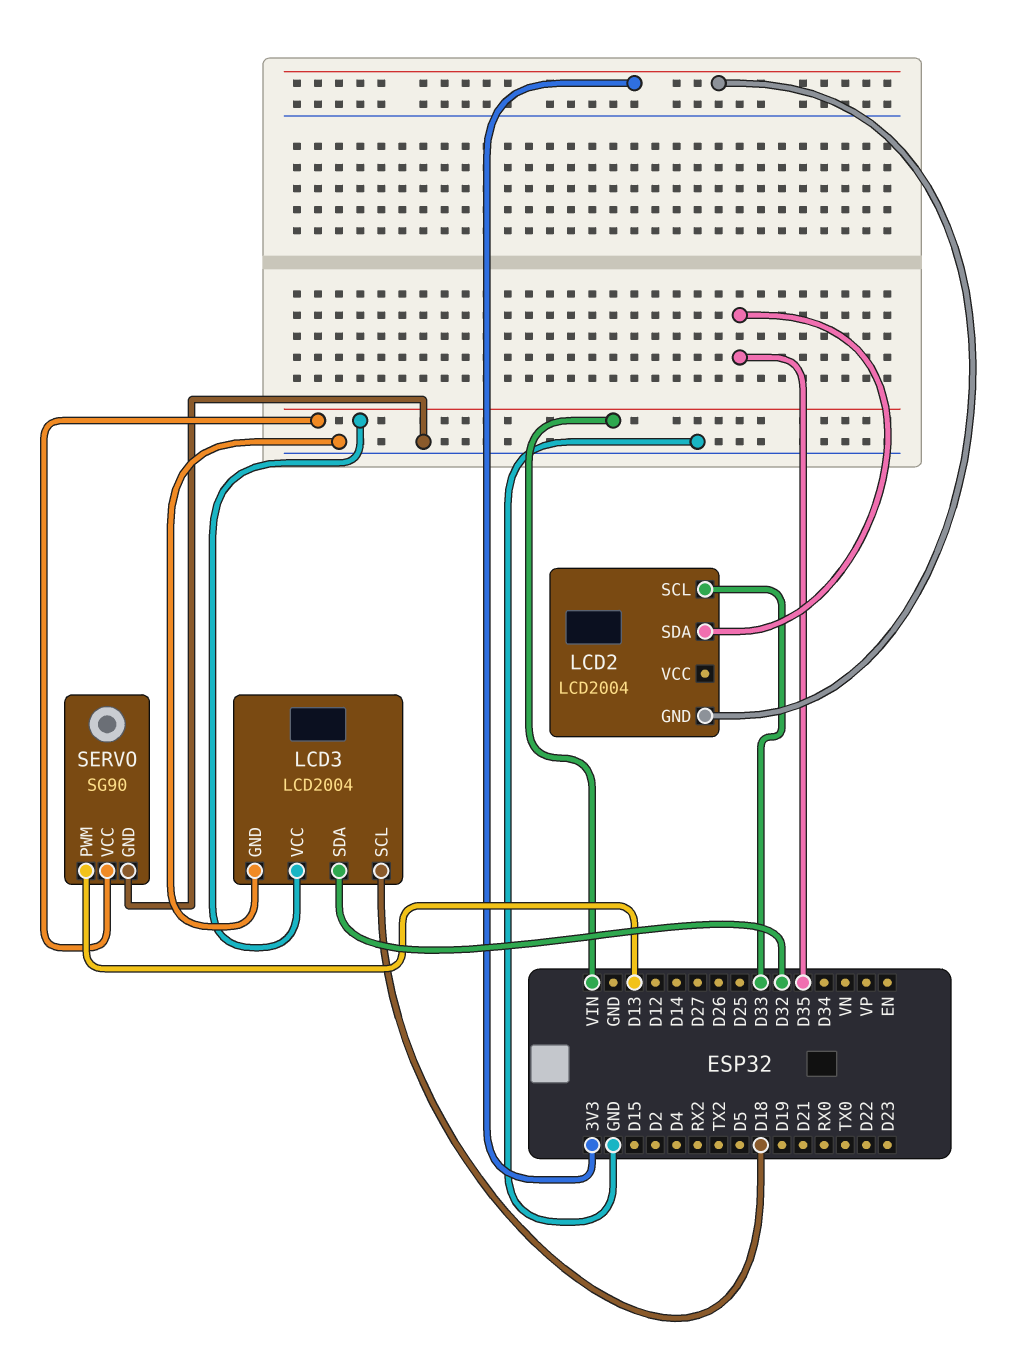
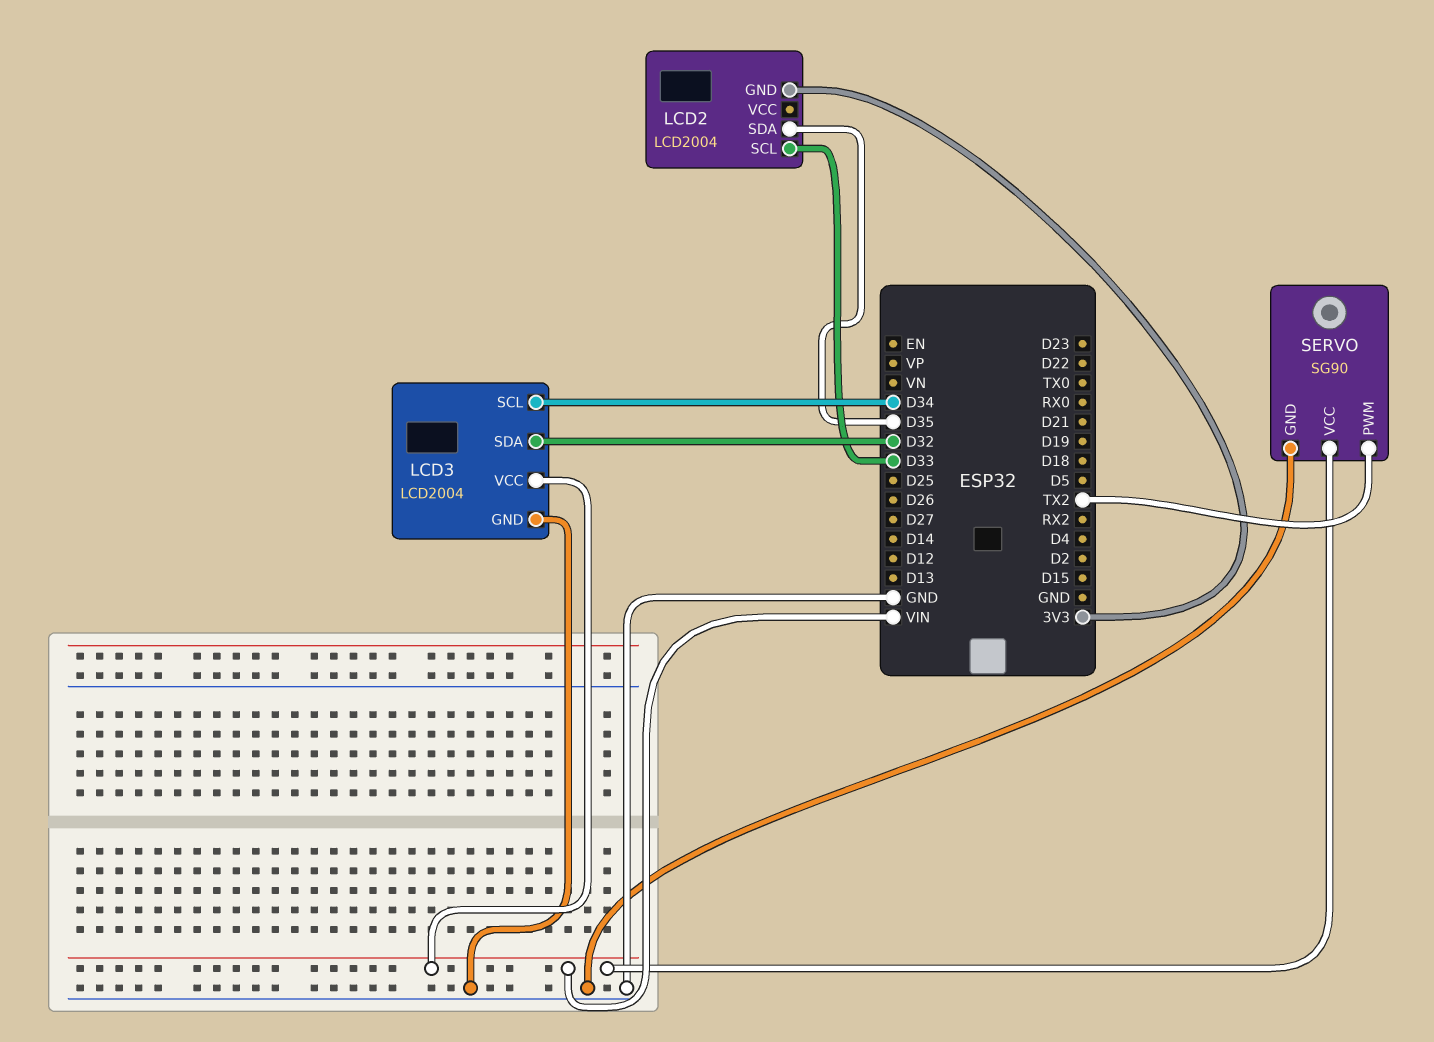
LCD3 pin SCL: D18 -> D34
SERVO pin PWM: D13 -> TX2

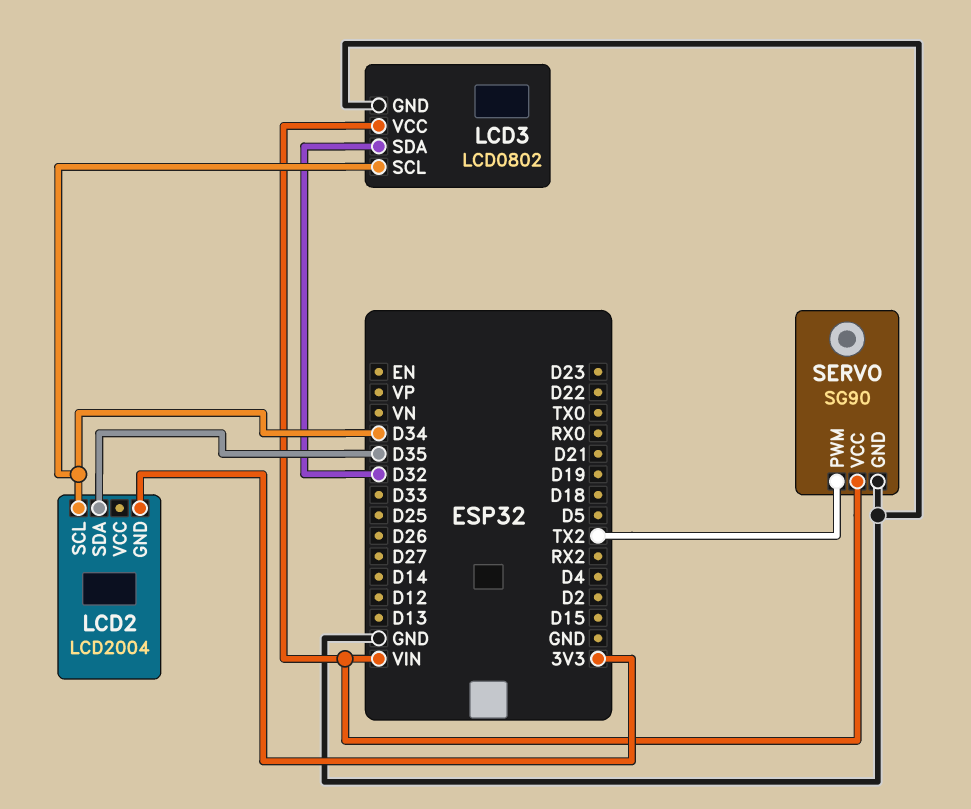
LCD2 pin SCL: D33 -> D34
LCD3: LCD2004 -> LCD0802

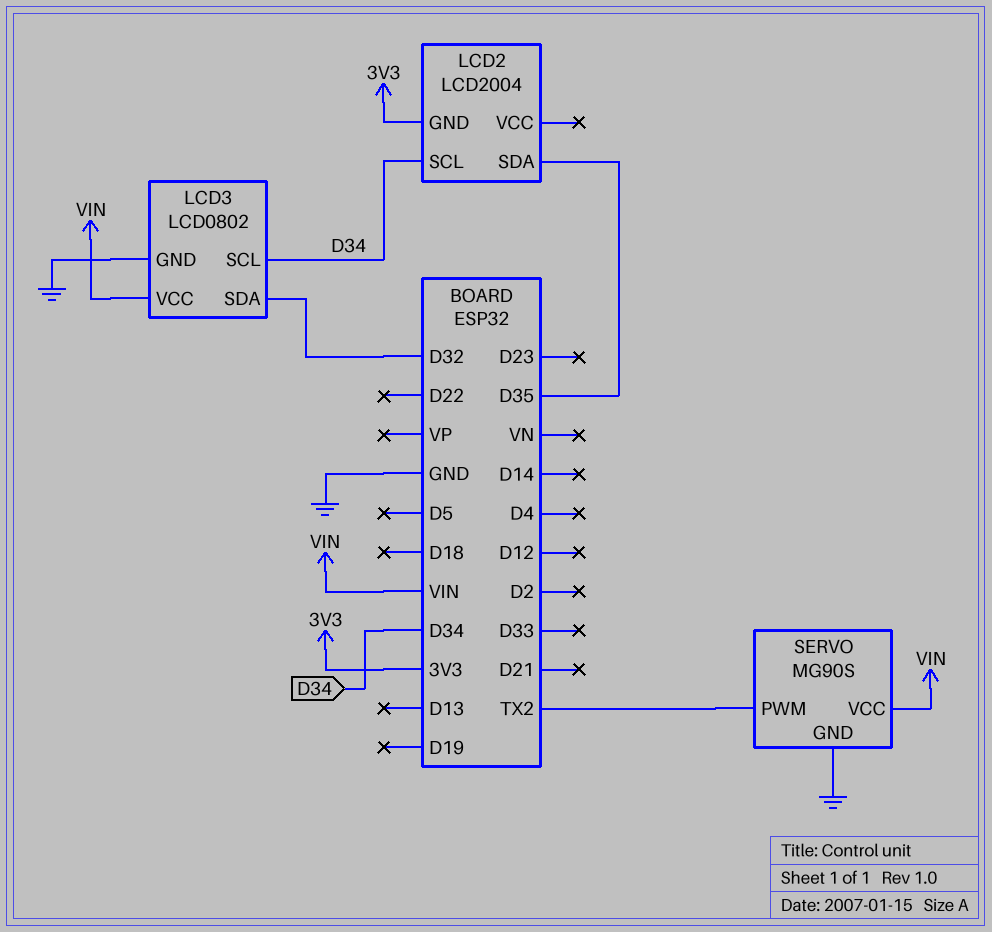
SERVO: SG90 -> MG90S

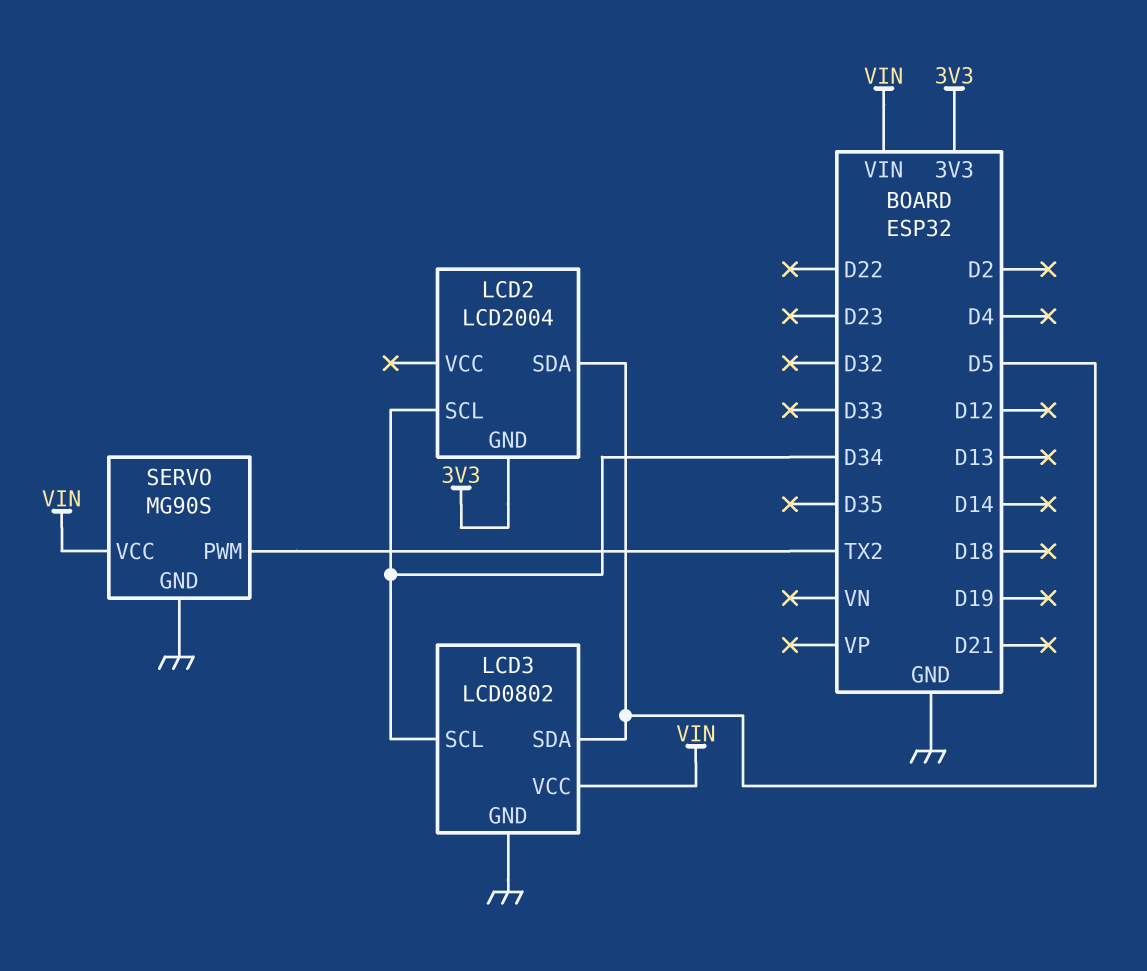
LCD2 pin SDA: D35 -> D5
LCD3 pin SDA: D32 -> D5

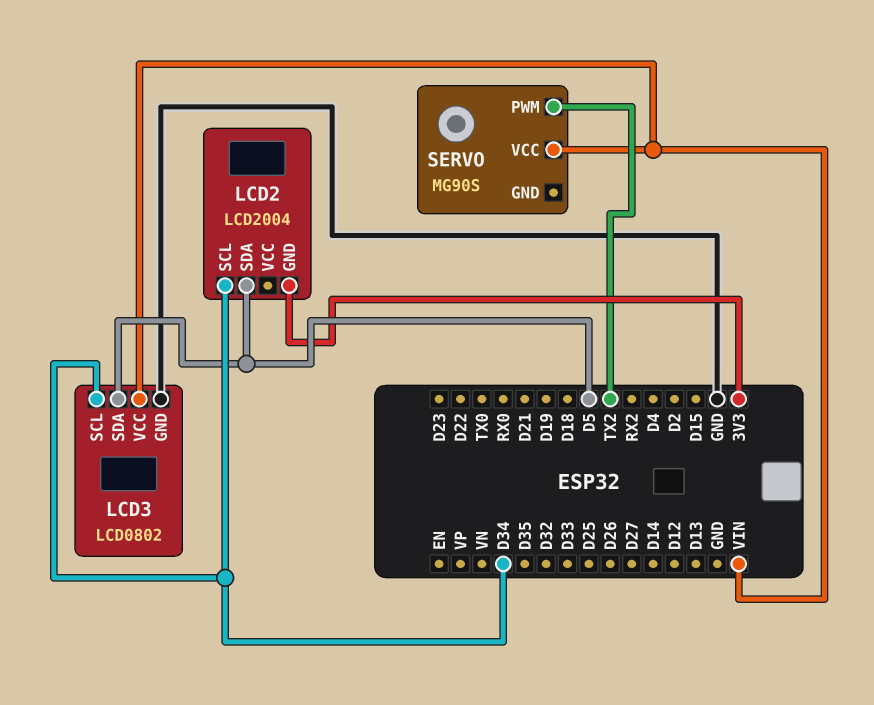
SERVO pin GND: GND -> none

